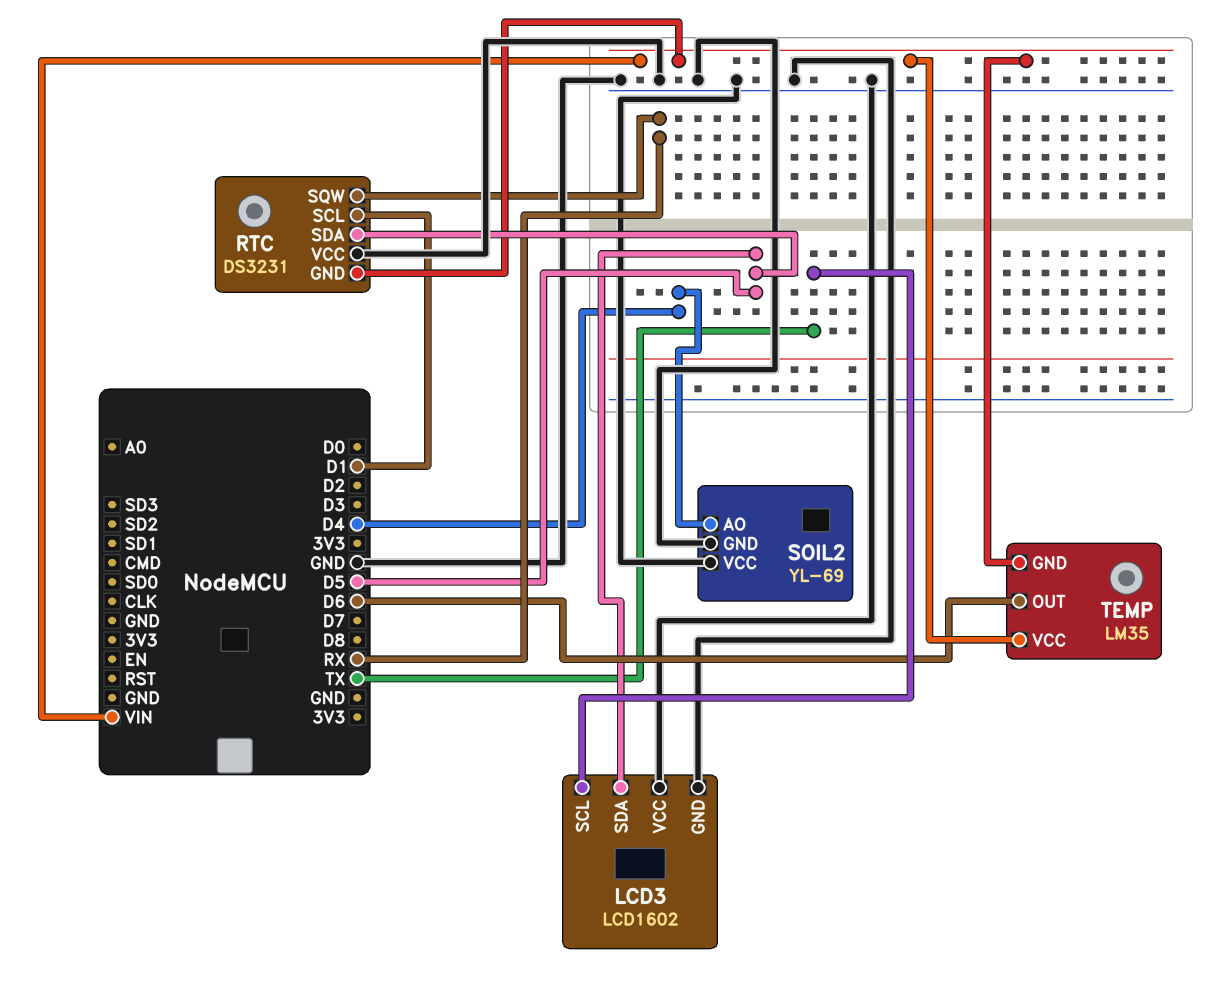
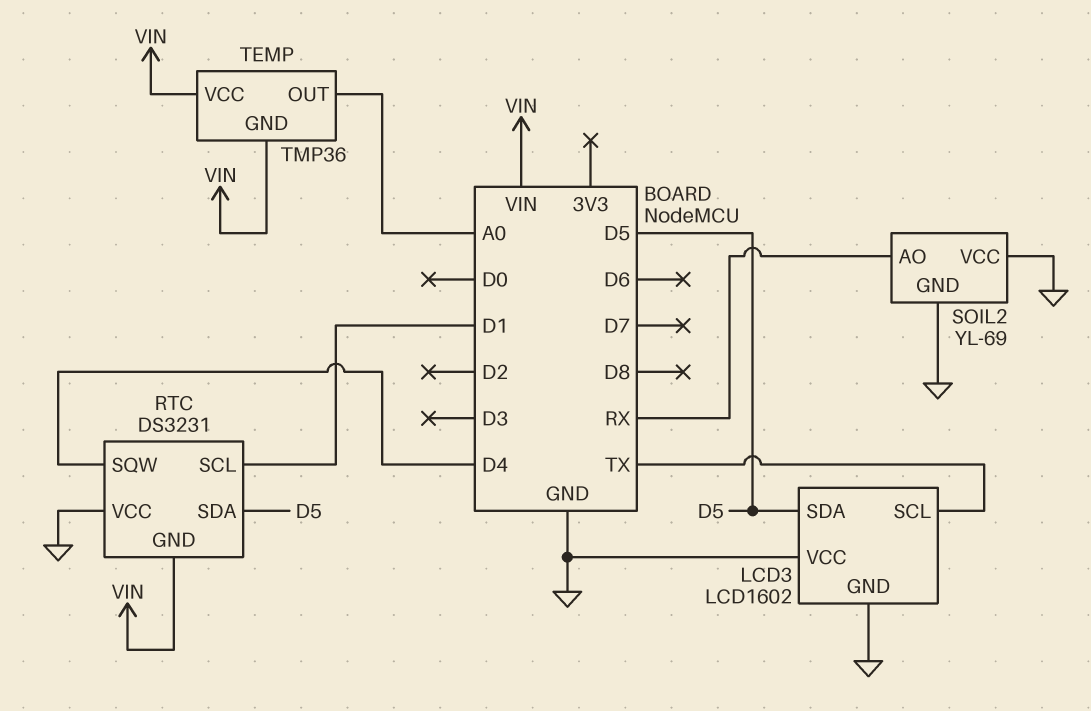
RTC pin SQW: RX -> D4
SOIL2 pin AO: D4 -> RX
TEMP: LM35 -> TMP36
TEMP pin OUT: D6 -> A0

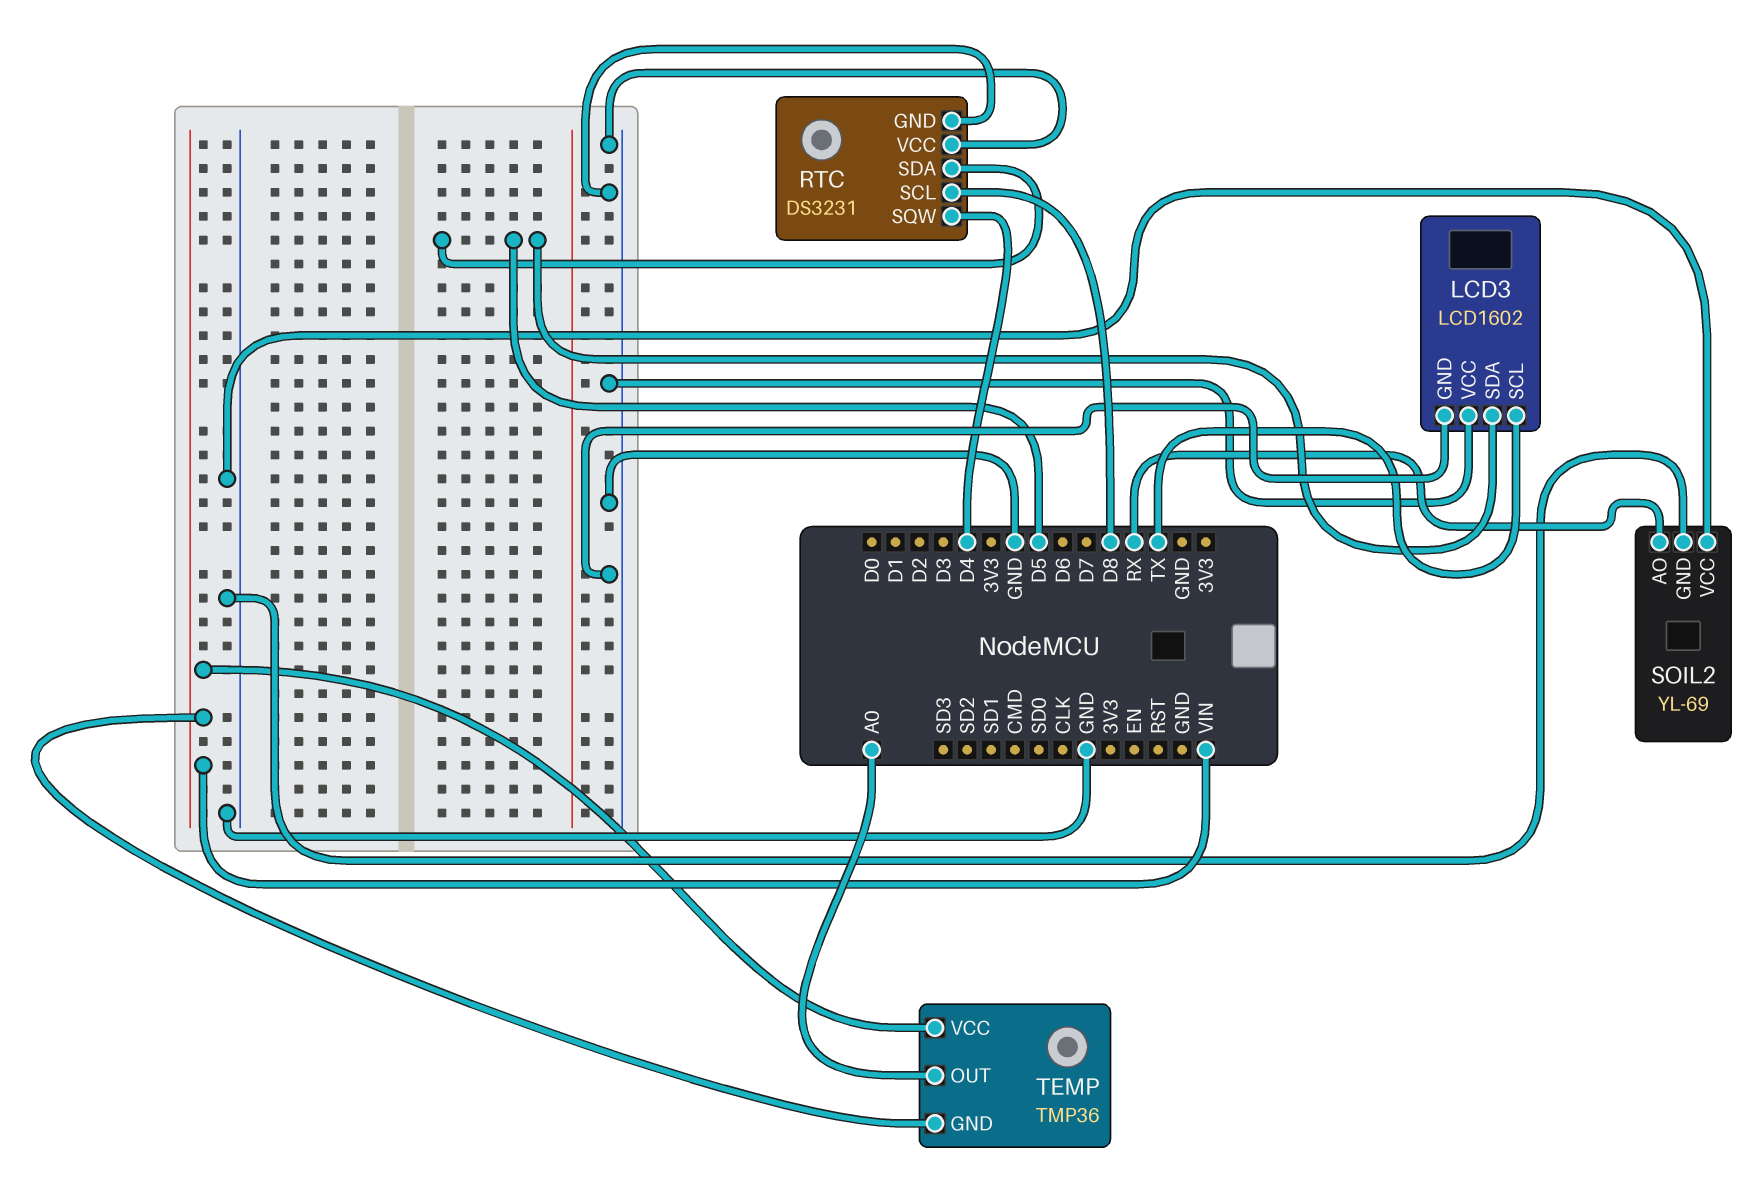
RTC pin GND: VIN -> GND
RTC pin SCL: D1 -> D8

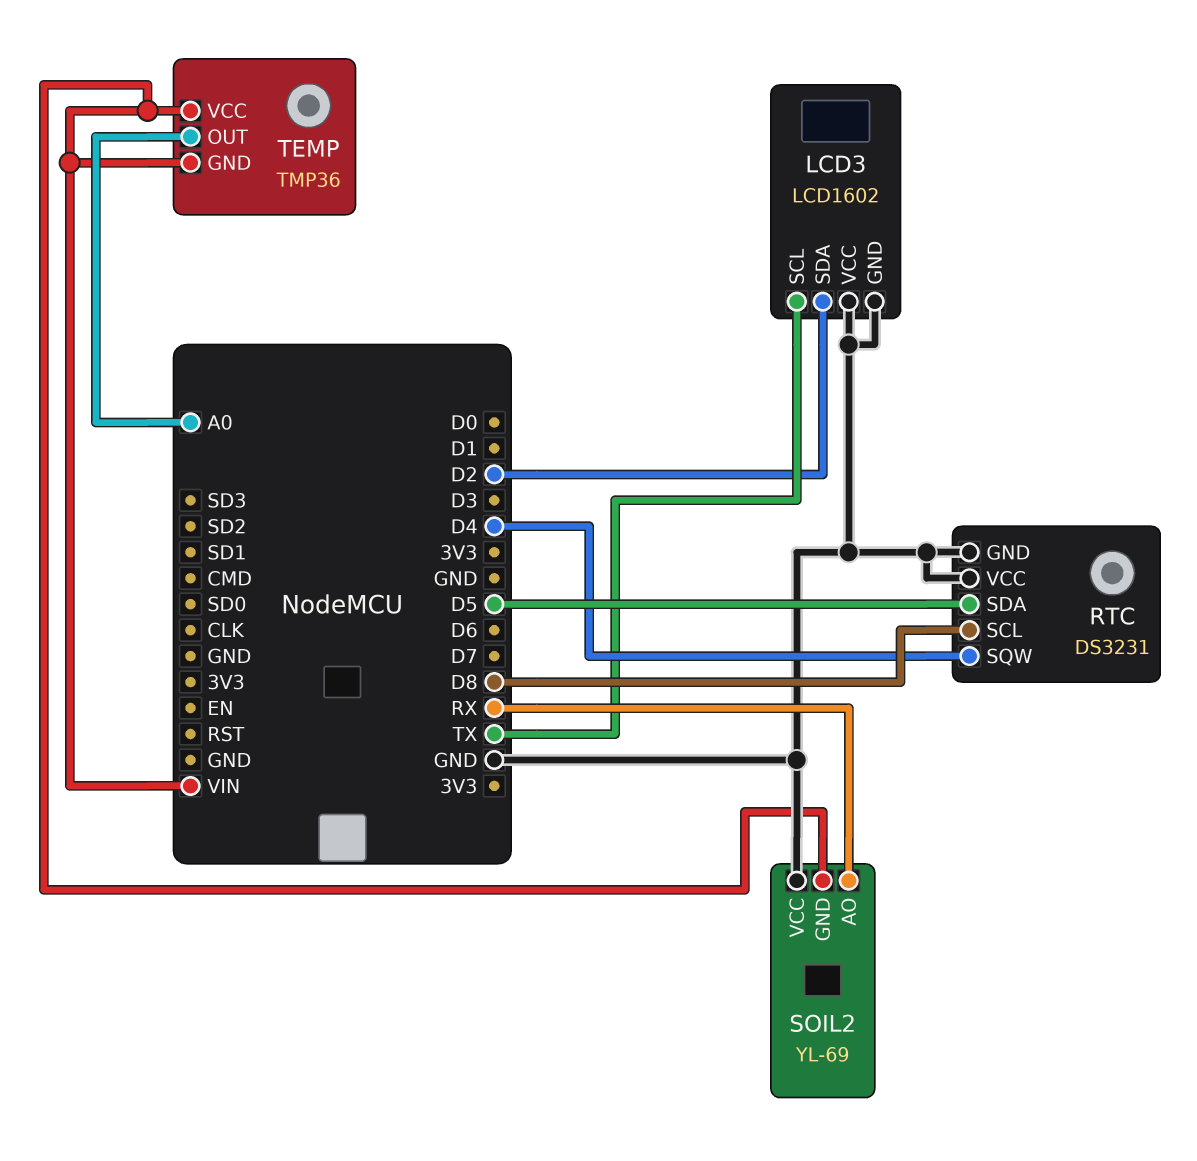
LCD3 pin SDA: D5 -> D2
SOIL2 pin GND: GND -> VIN

